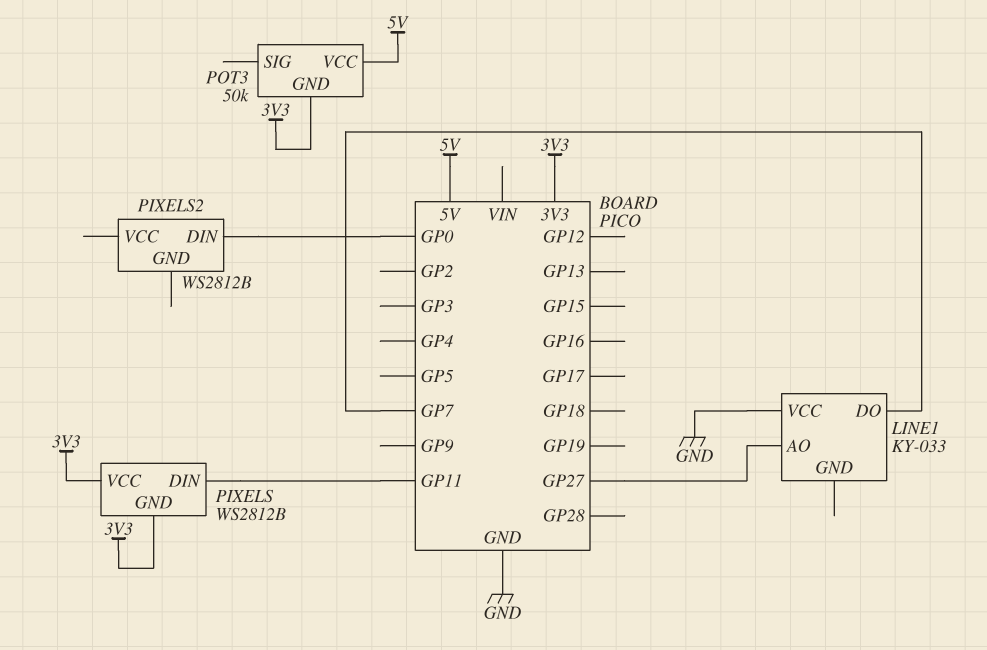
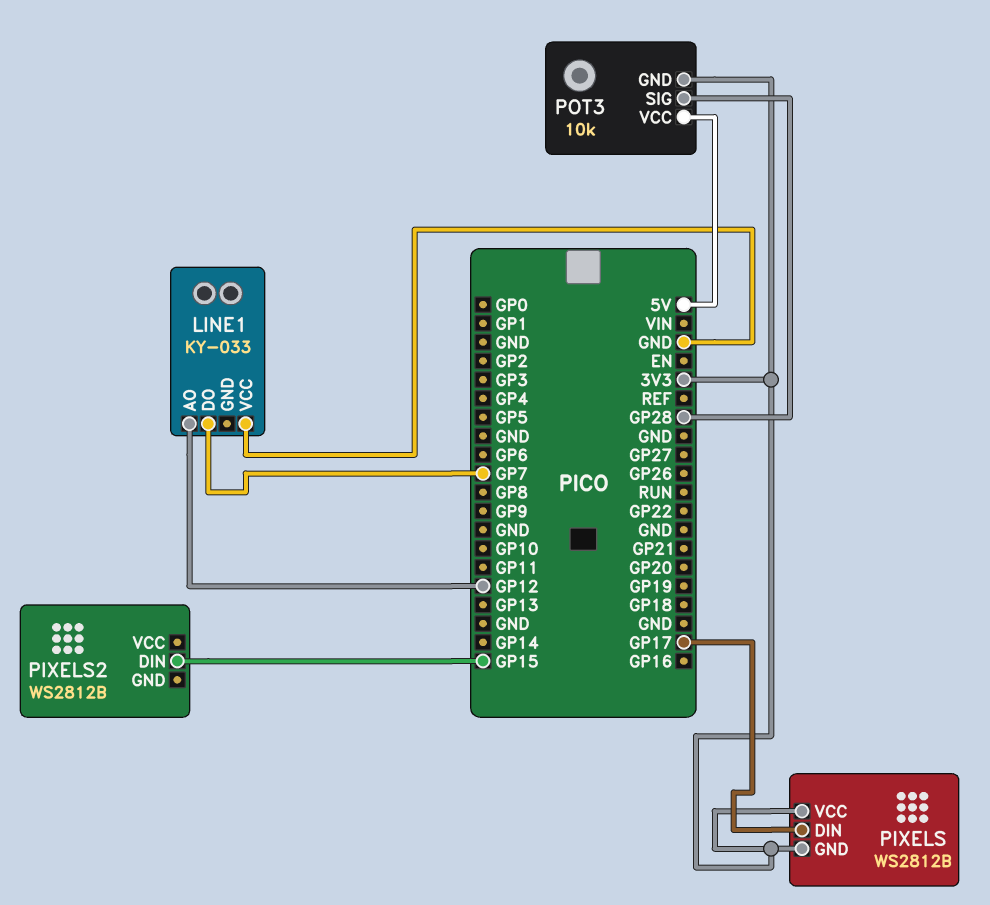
LINE1 pin AO: GP27 -> GP12
PIXELS pin DIN: GP11 -> GP17
PIXELS2 pin DIN: GP0 -> GP15
POT3: 50k -> 10k
POT3 pin SIG: none -> GP28

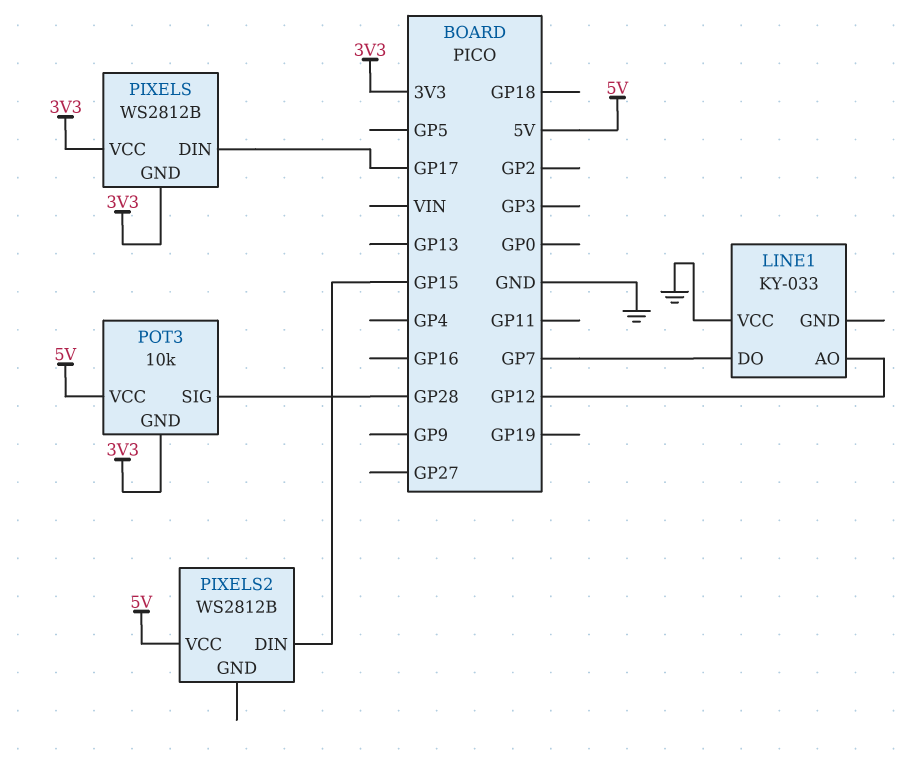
PIXELS2 pin VCC: none -> 5V

